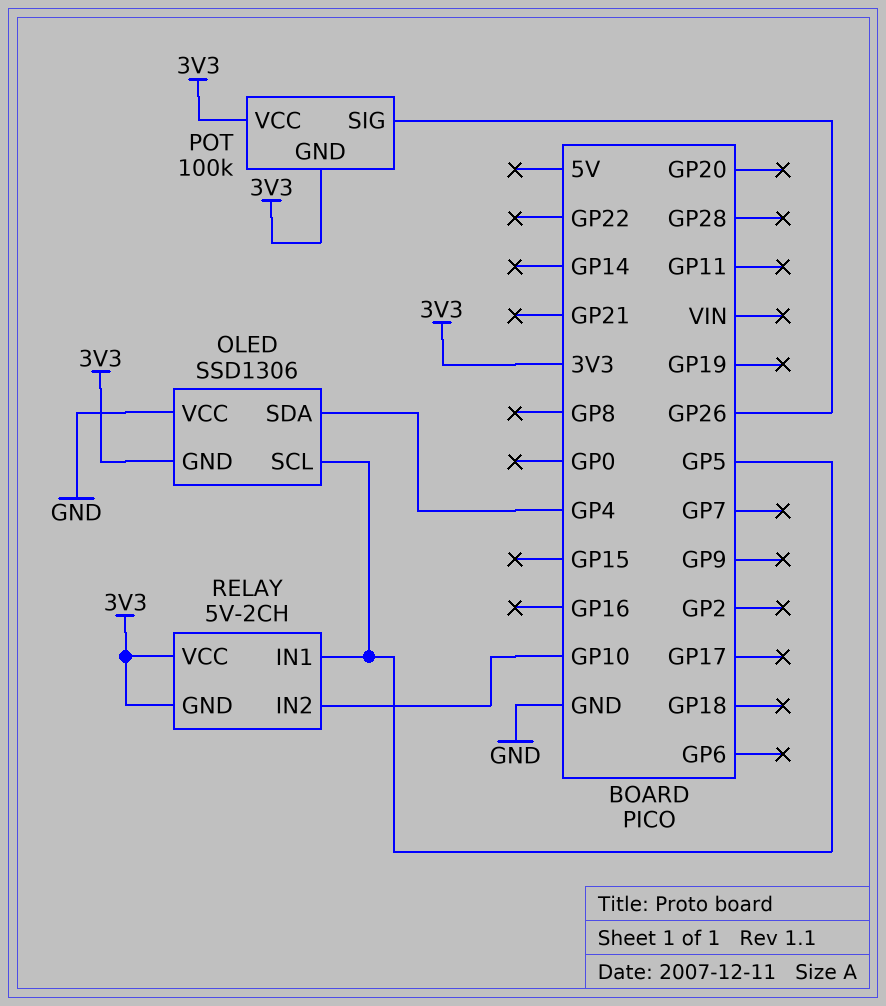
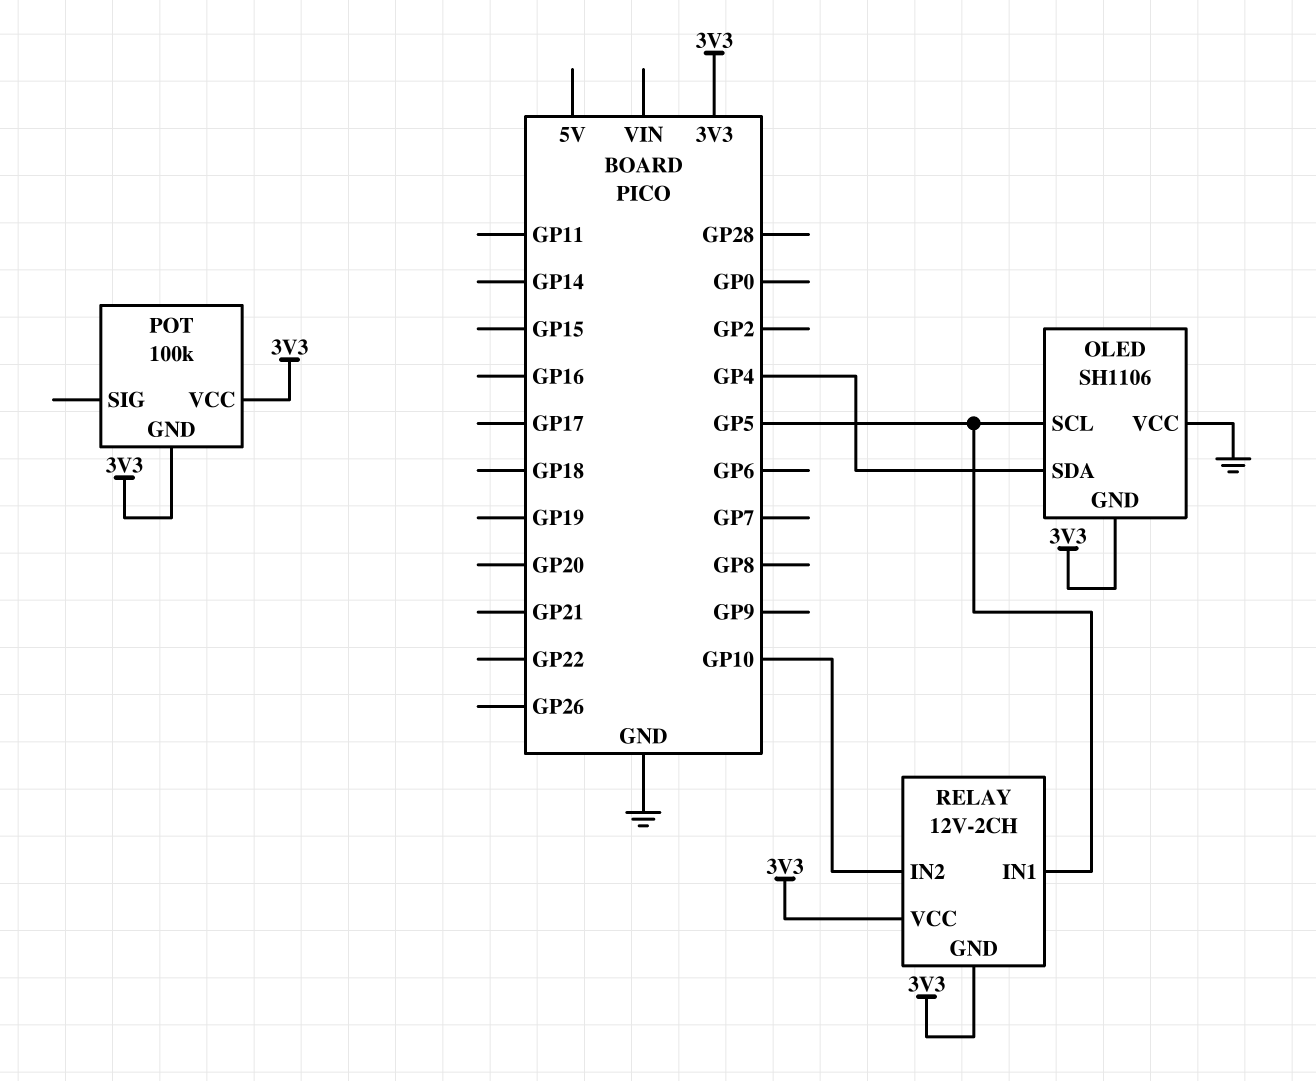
OLED: SSD1306 -> SH1106
POT pin SIG: GP26 -> none
RELAY: 5V-2CH -> 12V-2CH

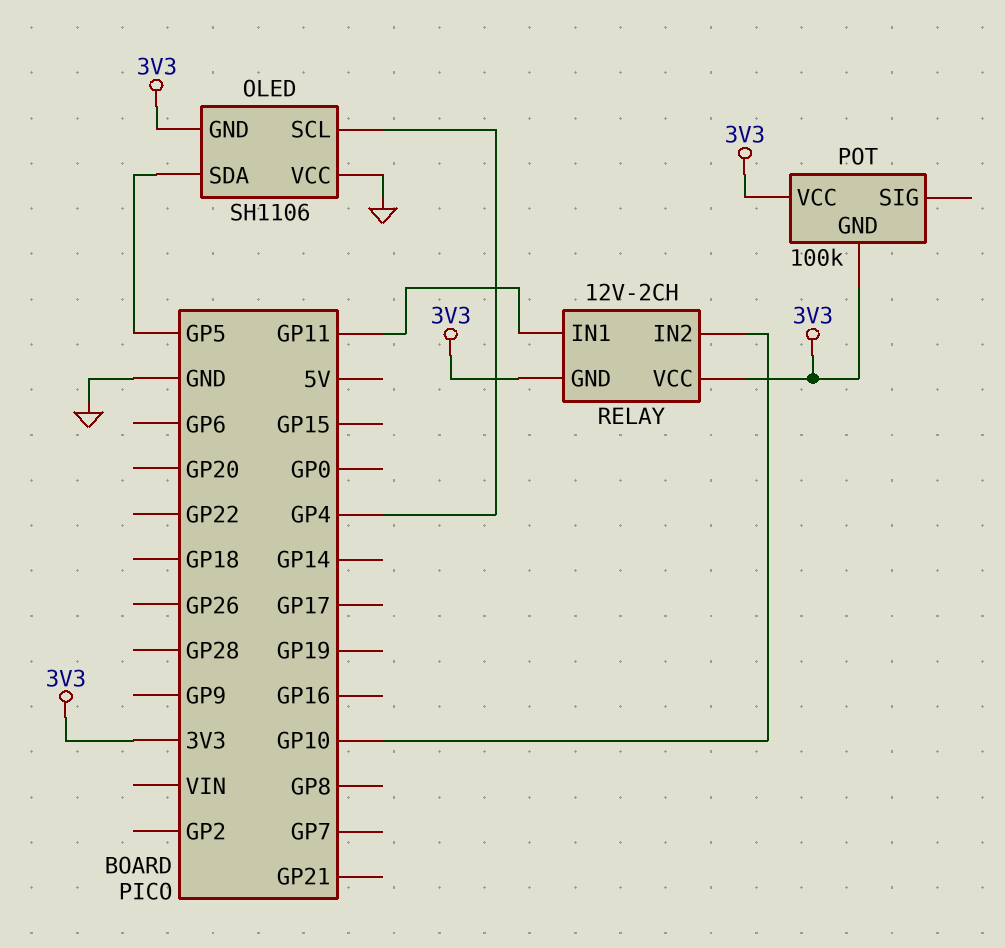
OLED pin SCL: GP5 -> GP4
OLED pin SDA: GP4 -> GP5
RELAY pin IN1: GP5 -> GP11

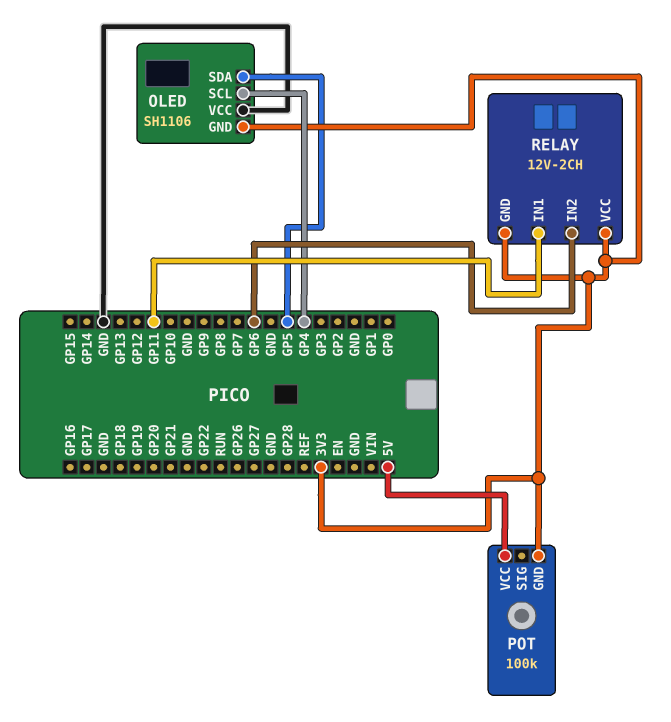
POT pin VCC: 3V3 -> 5V
RELAY pin IN2: GP10 -> GP6

